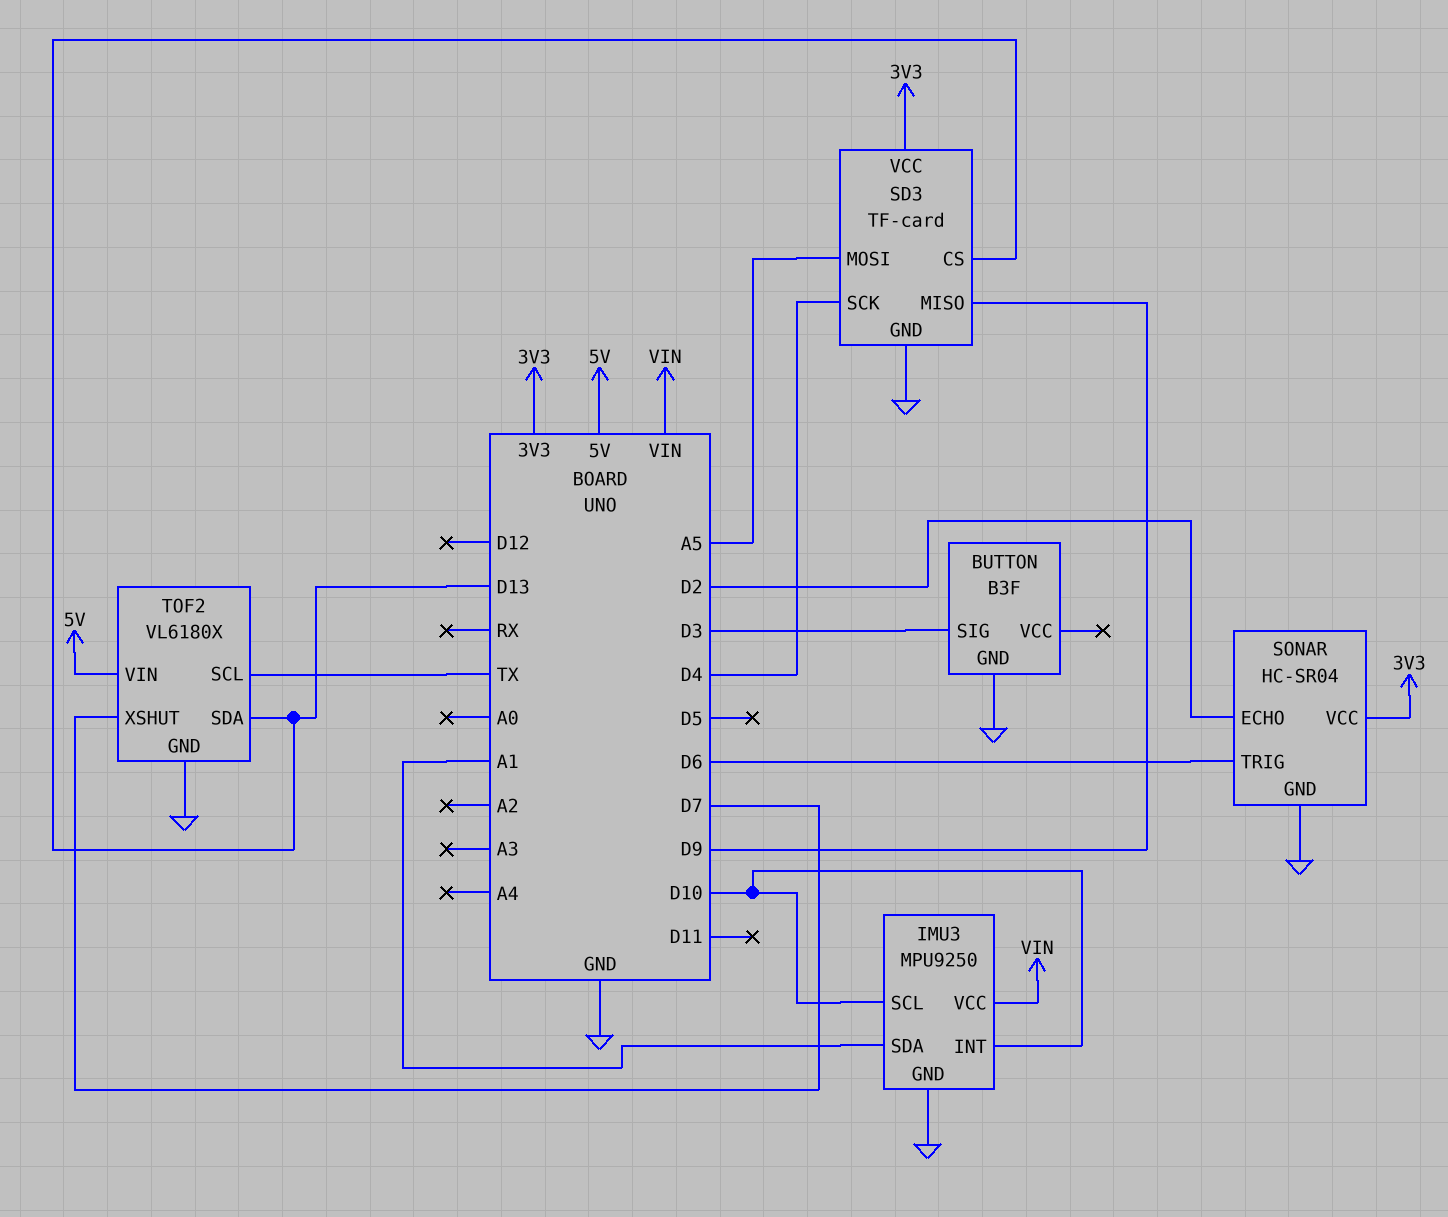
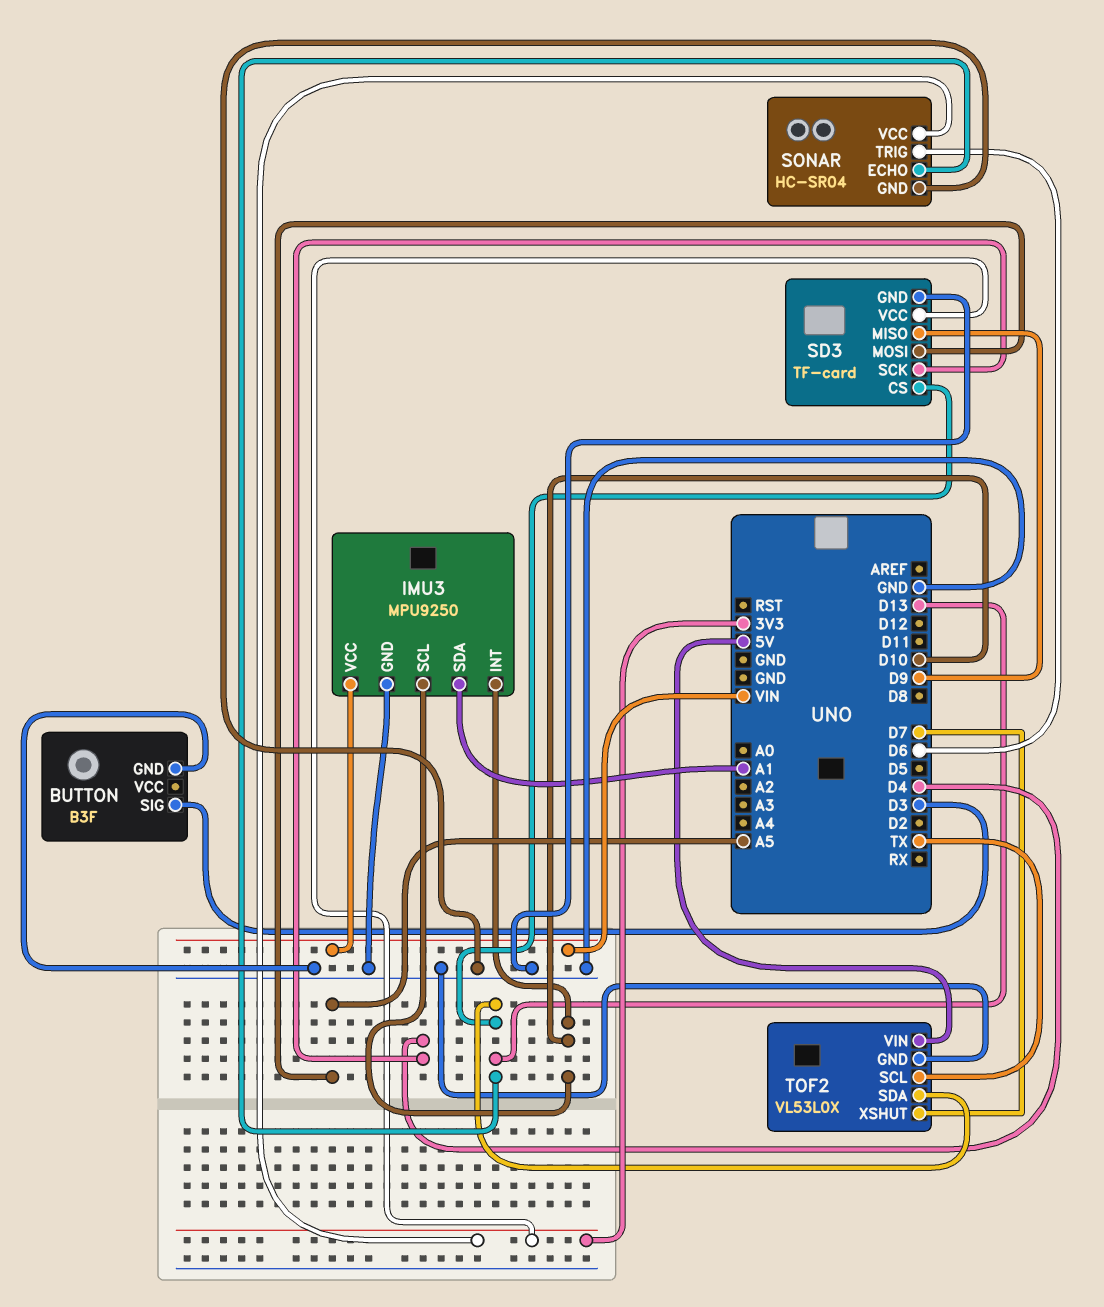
SONAR pin ECHO: D2 -> D13
TOF2: VL6180X -> VL53L0X

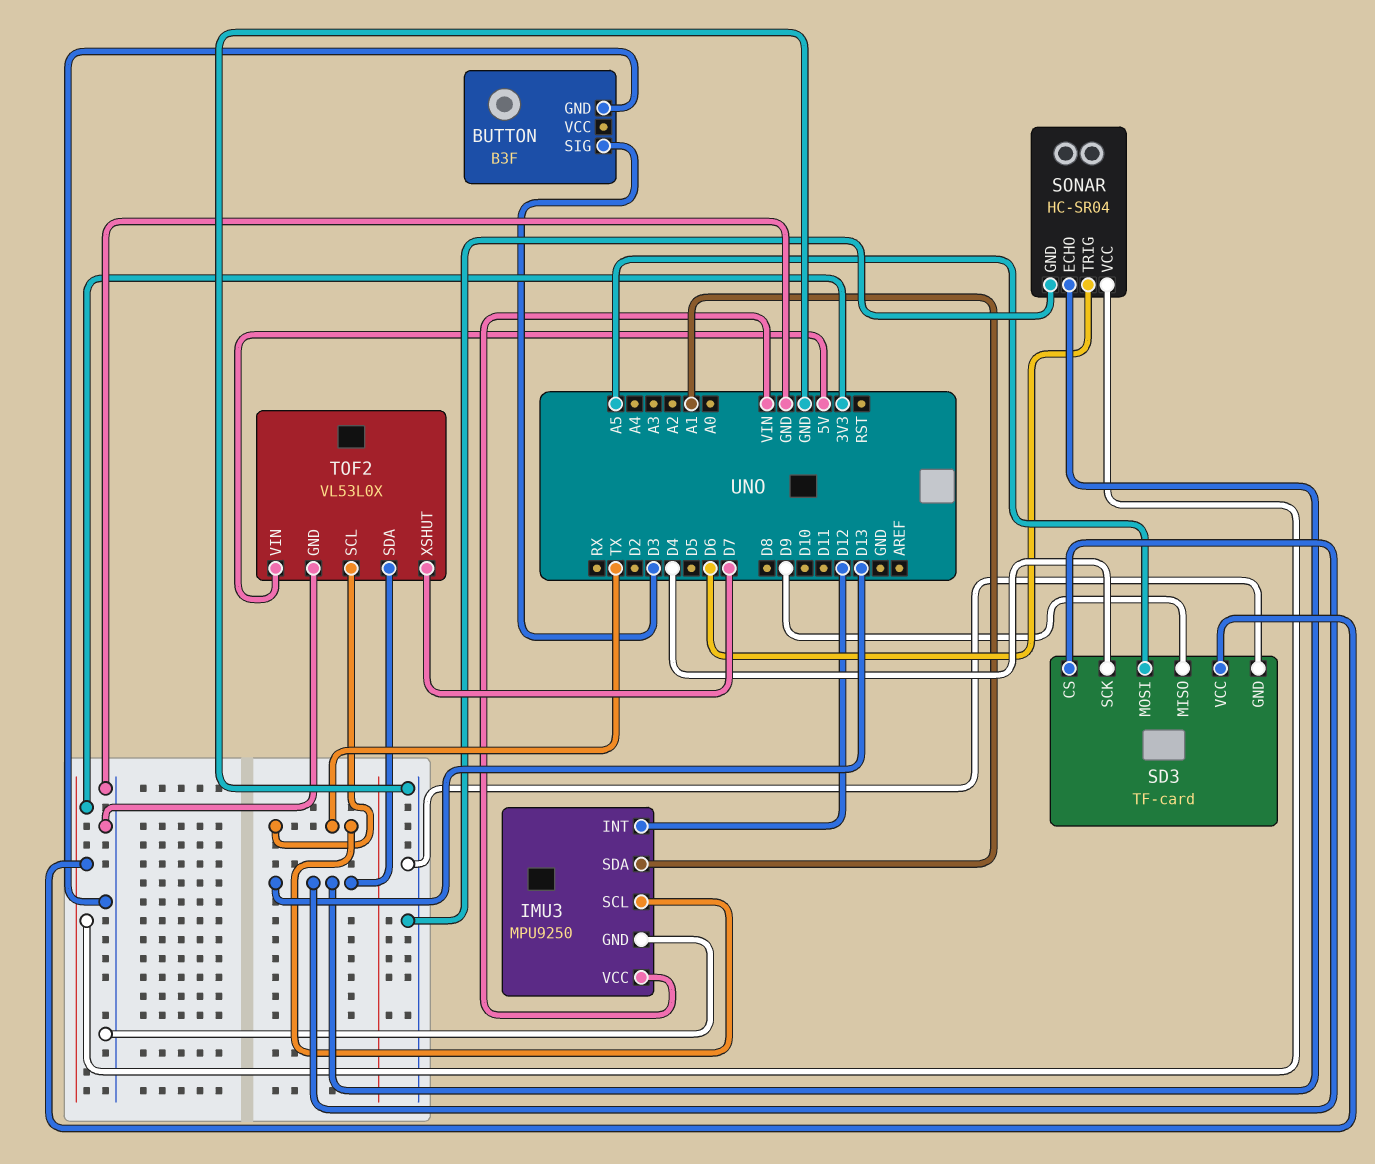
IMU3 pin INT: D10 -> D12
IMU3 pin SCL: D10 -> TX

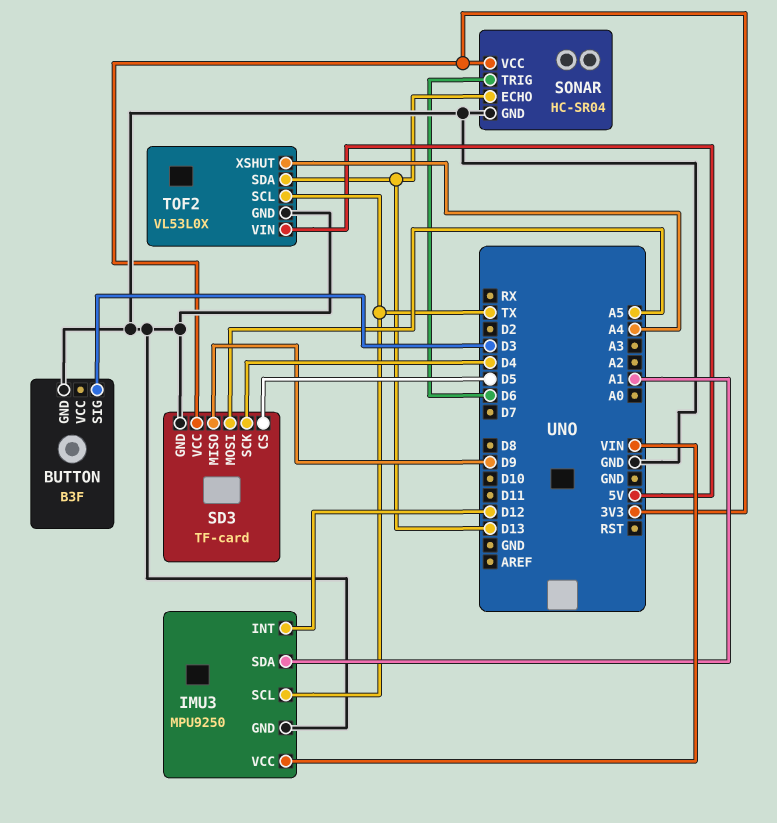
SD3 pin CS: D13 -> D5
TOF2 pin XSHUT: D7 -> A4

